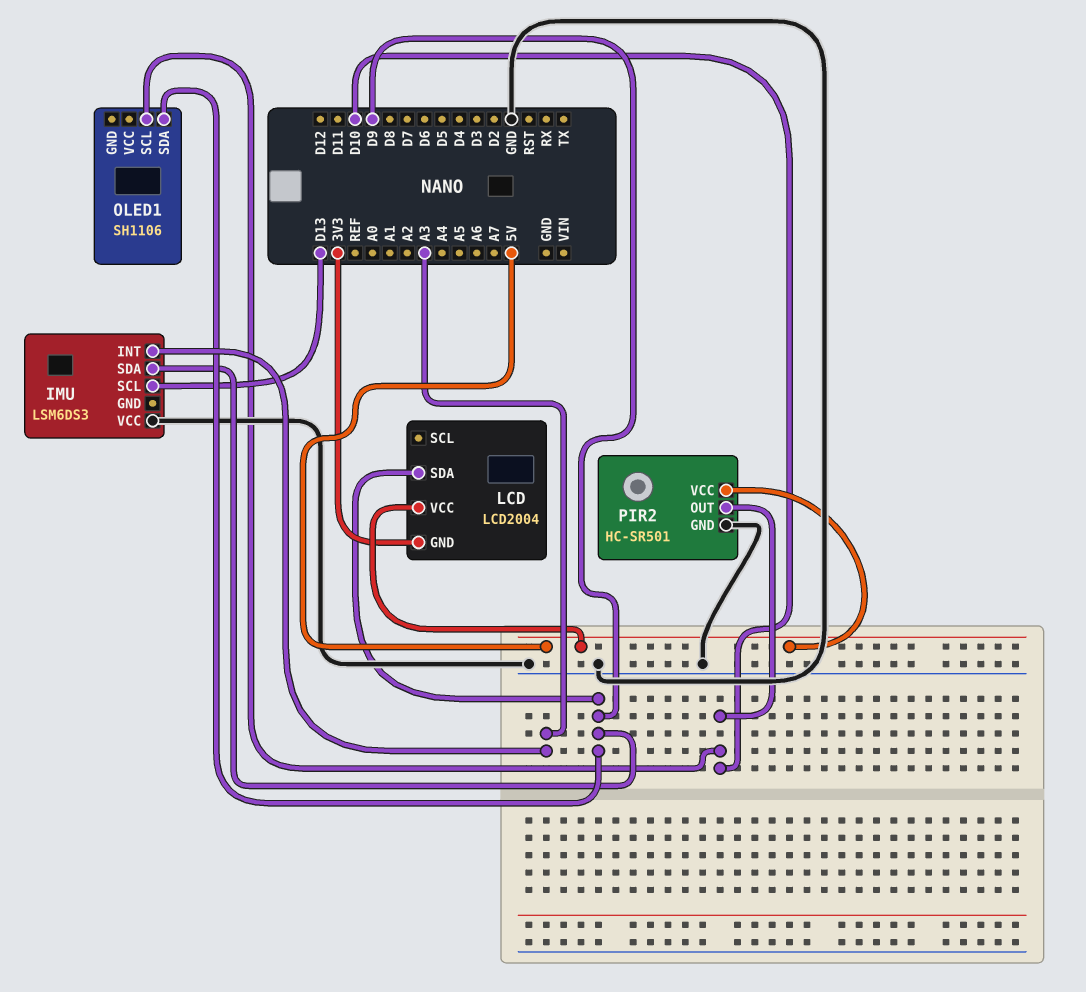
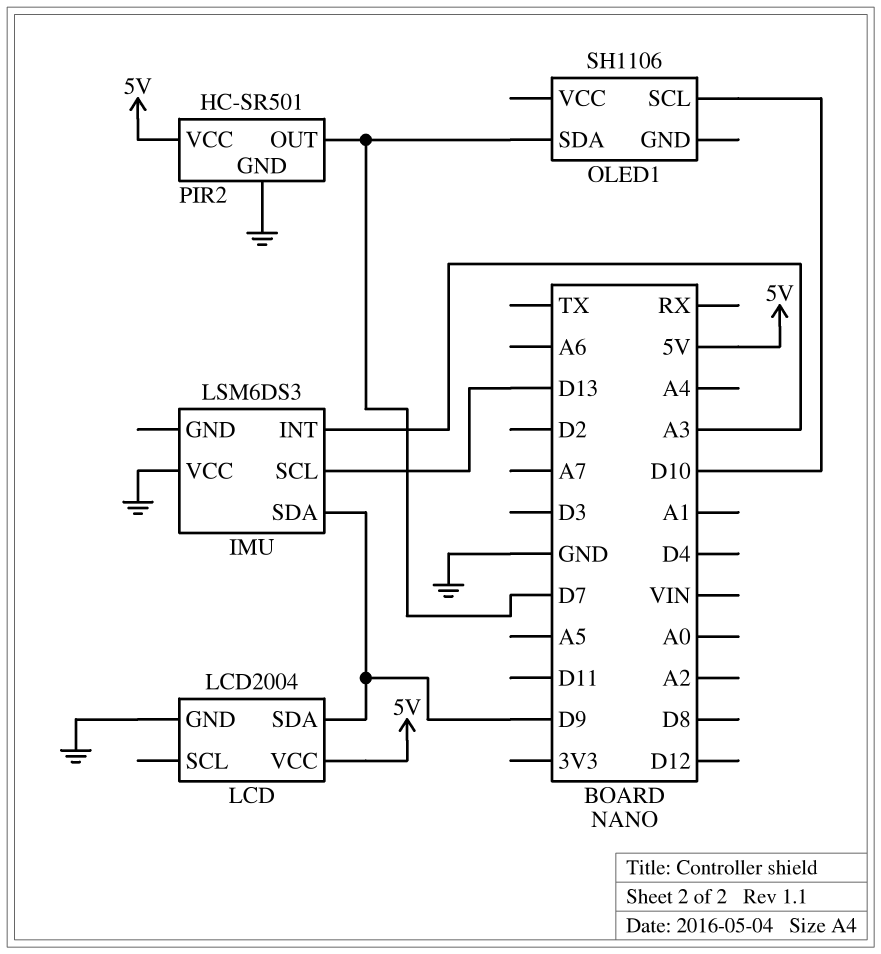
LCD pin GND: 3V3 -> GND
OLED1 pin SDA: D9 -> D7
PIR2 pin OUT: D10 -> D7

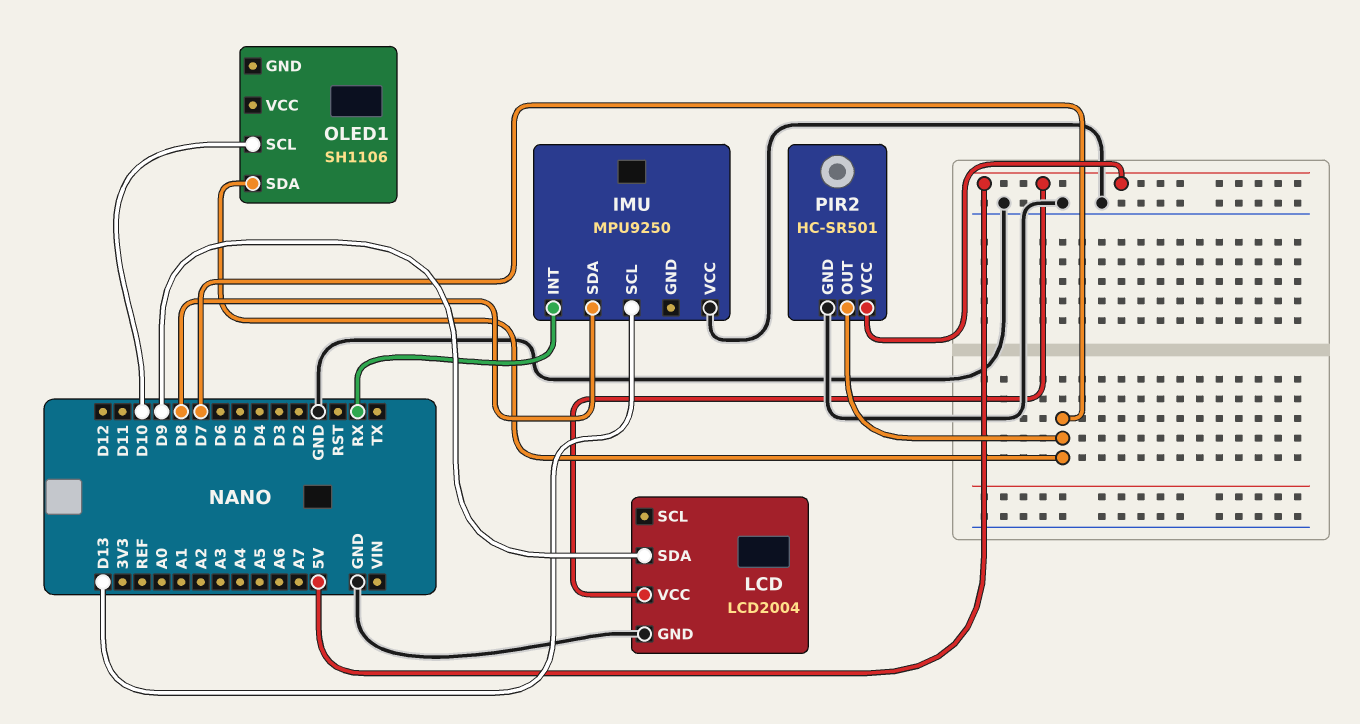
IMU: LSM6DS3 -> MPU9250
IMU pin INT: A3 -> RX
IMU pin SDA: D9 -> D8

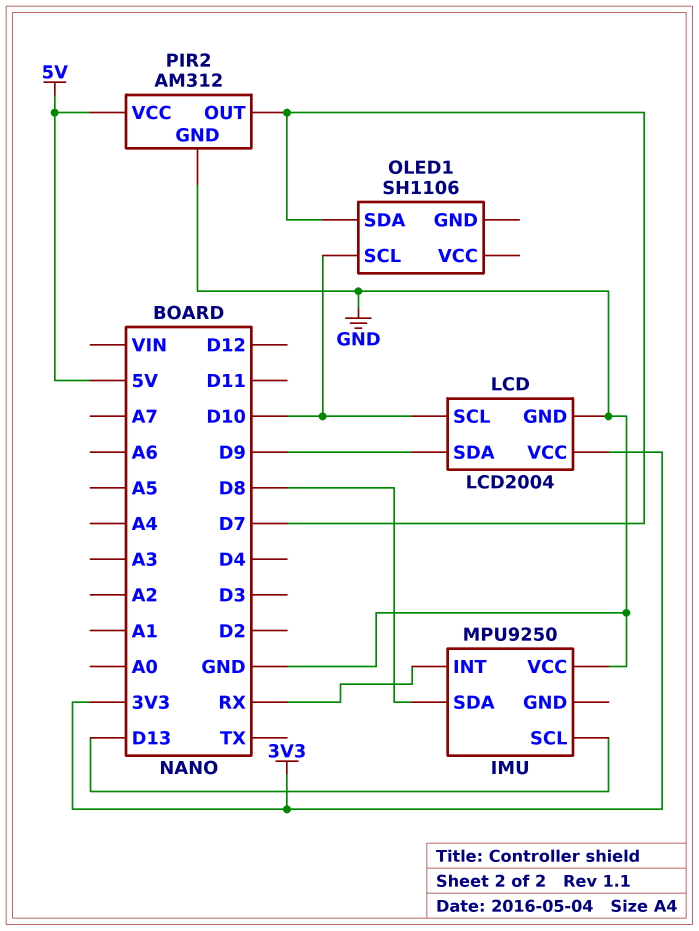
LCD pin SCL: none -> D10
LCD pin VCC: 5V -> 3V3
PIR2: HC-SR501 -> AM312

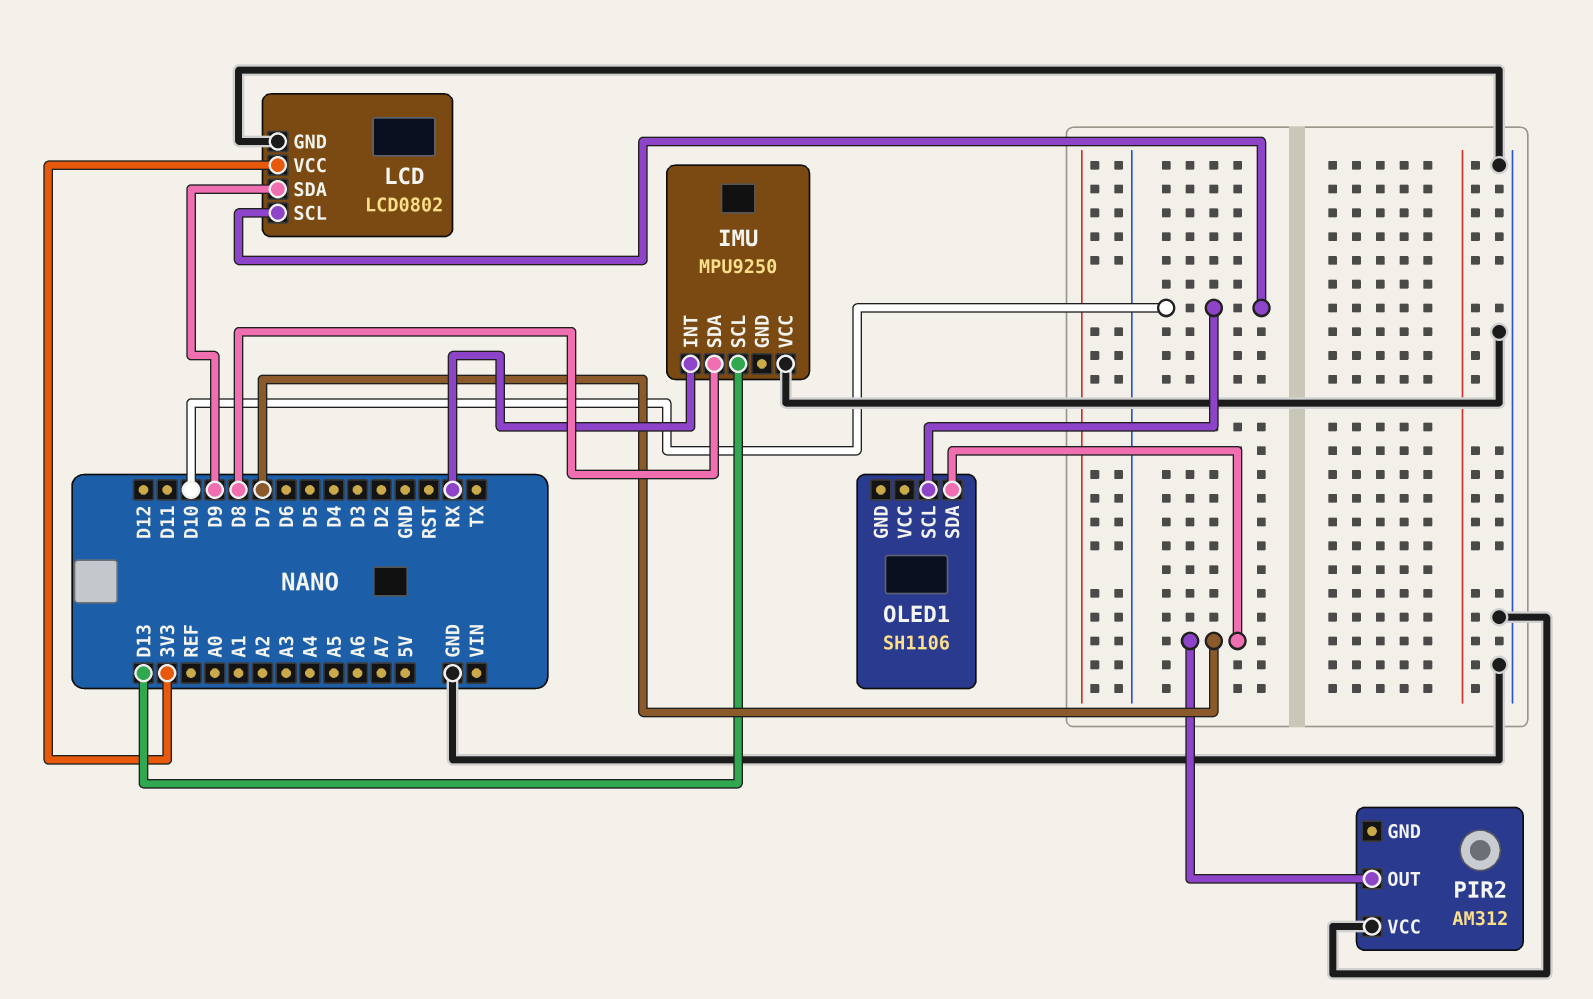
LCD: LCD2004 -> LCD0802
PIR2 pin GND: GND -> none
PIR2 pin VCC: 5V -> GND

